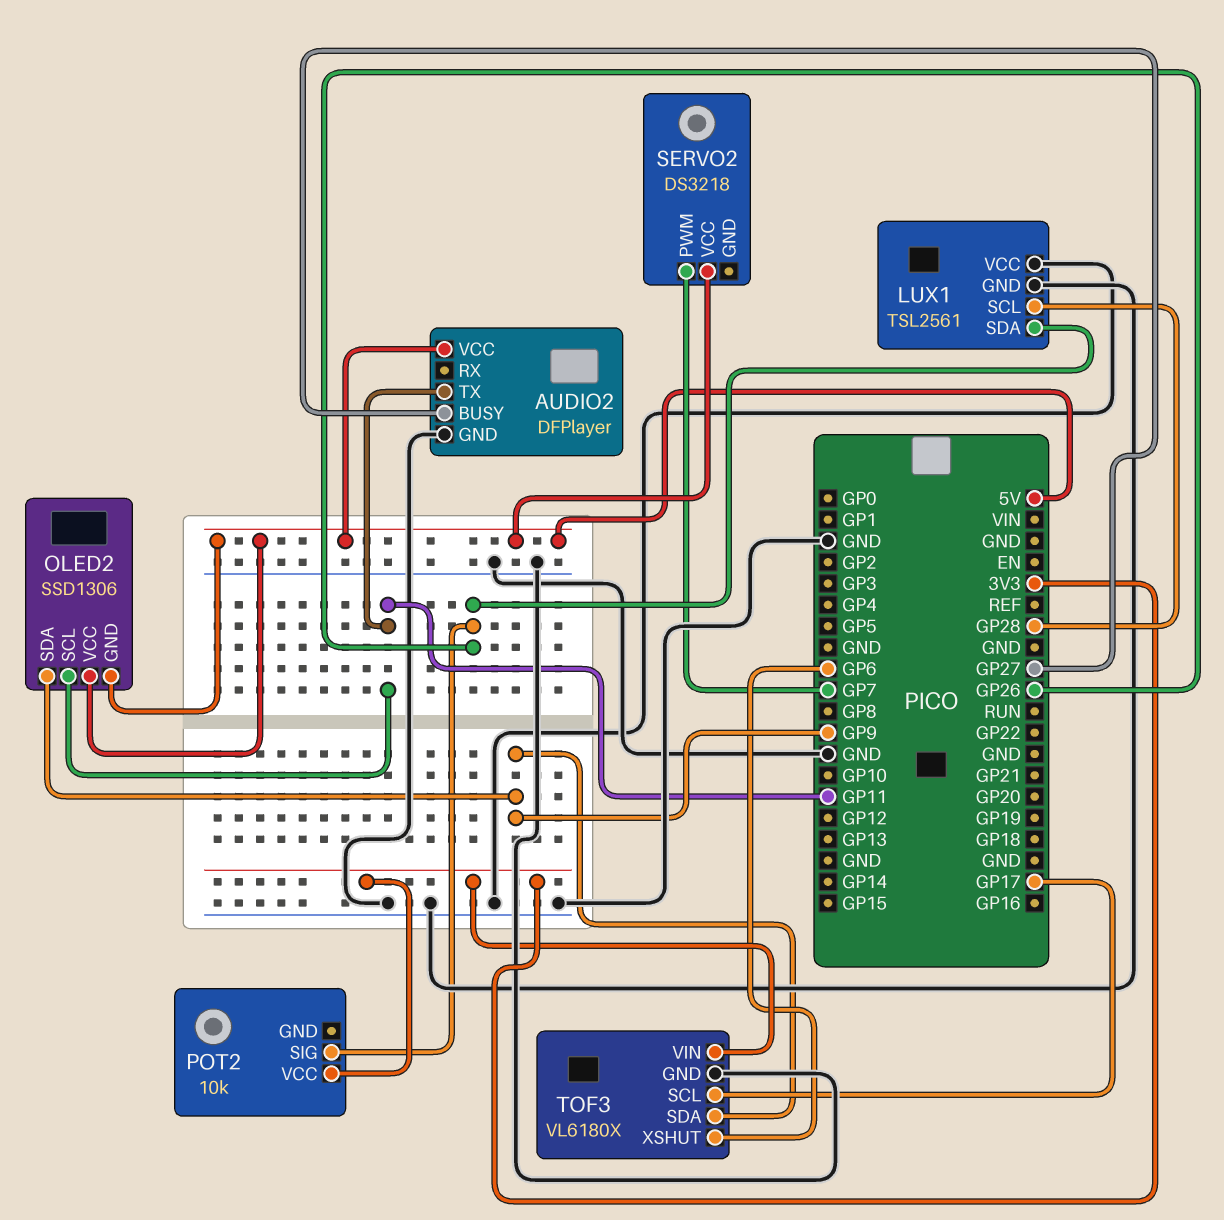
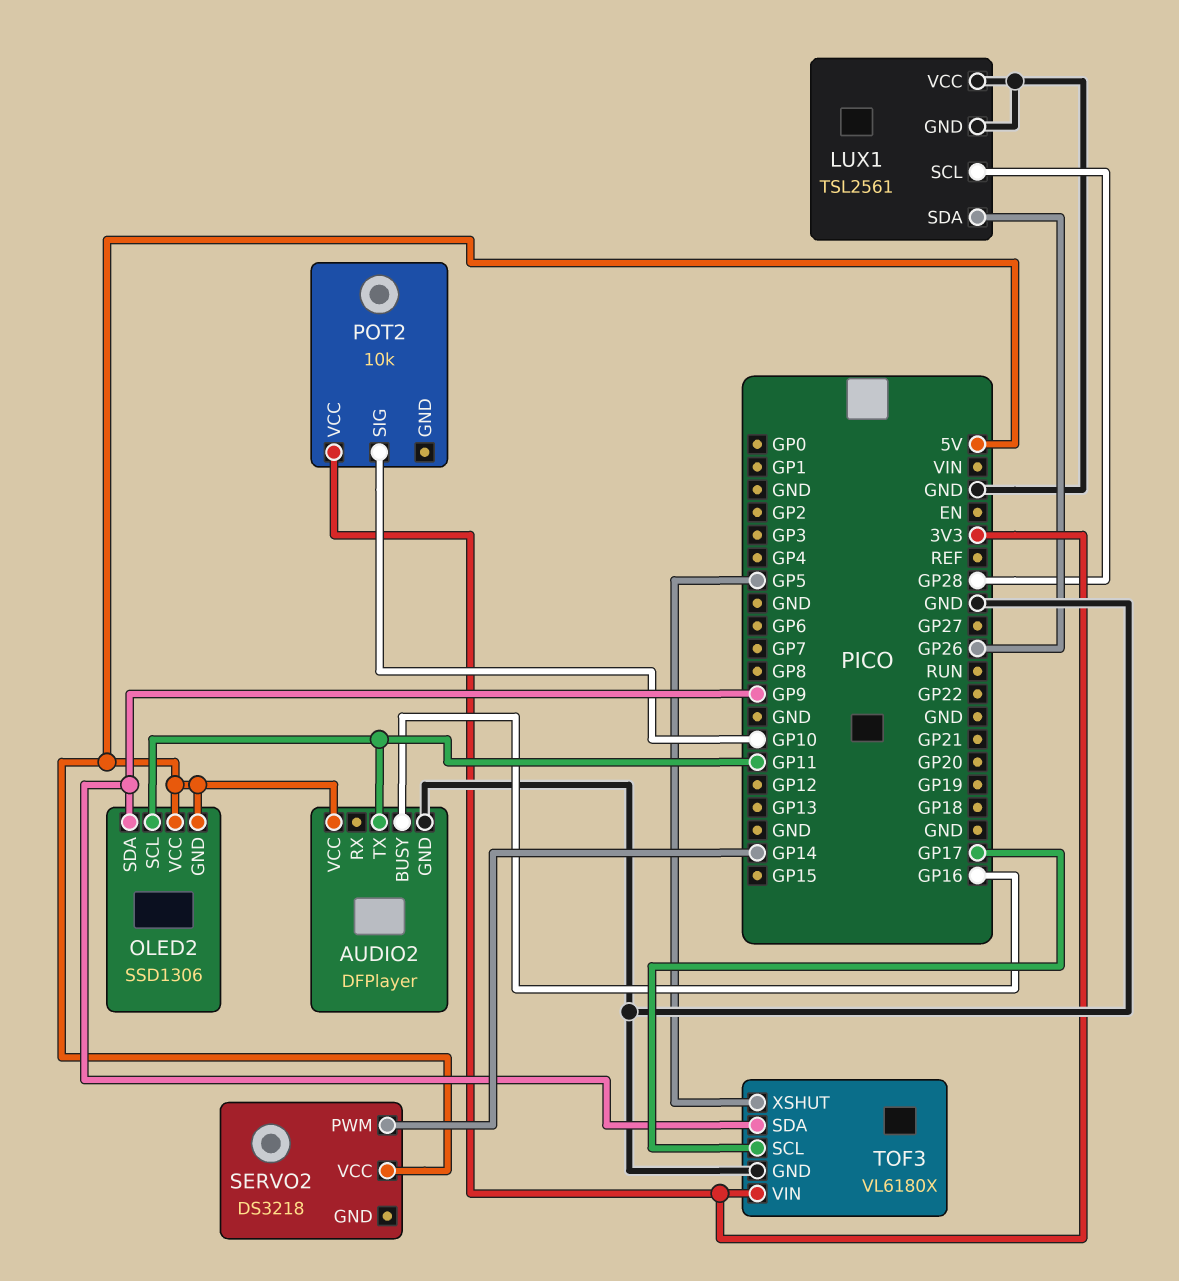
AUDIO2 pin BUSY: GP27 -> GP16
POT2 pin SIG: GP26 -> GP10
SERVO2 pin PWM: GP7 -> GP14
TOF3 pin XSHUT: GP6 -> GP5

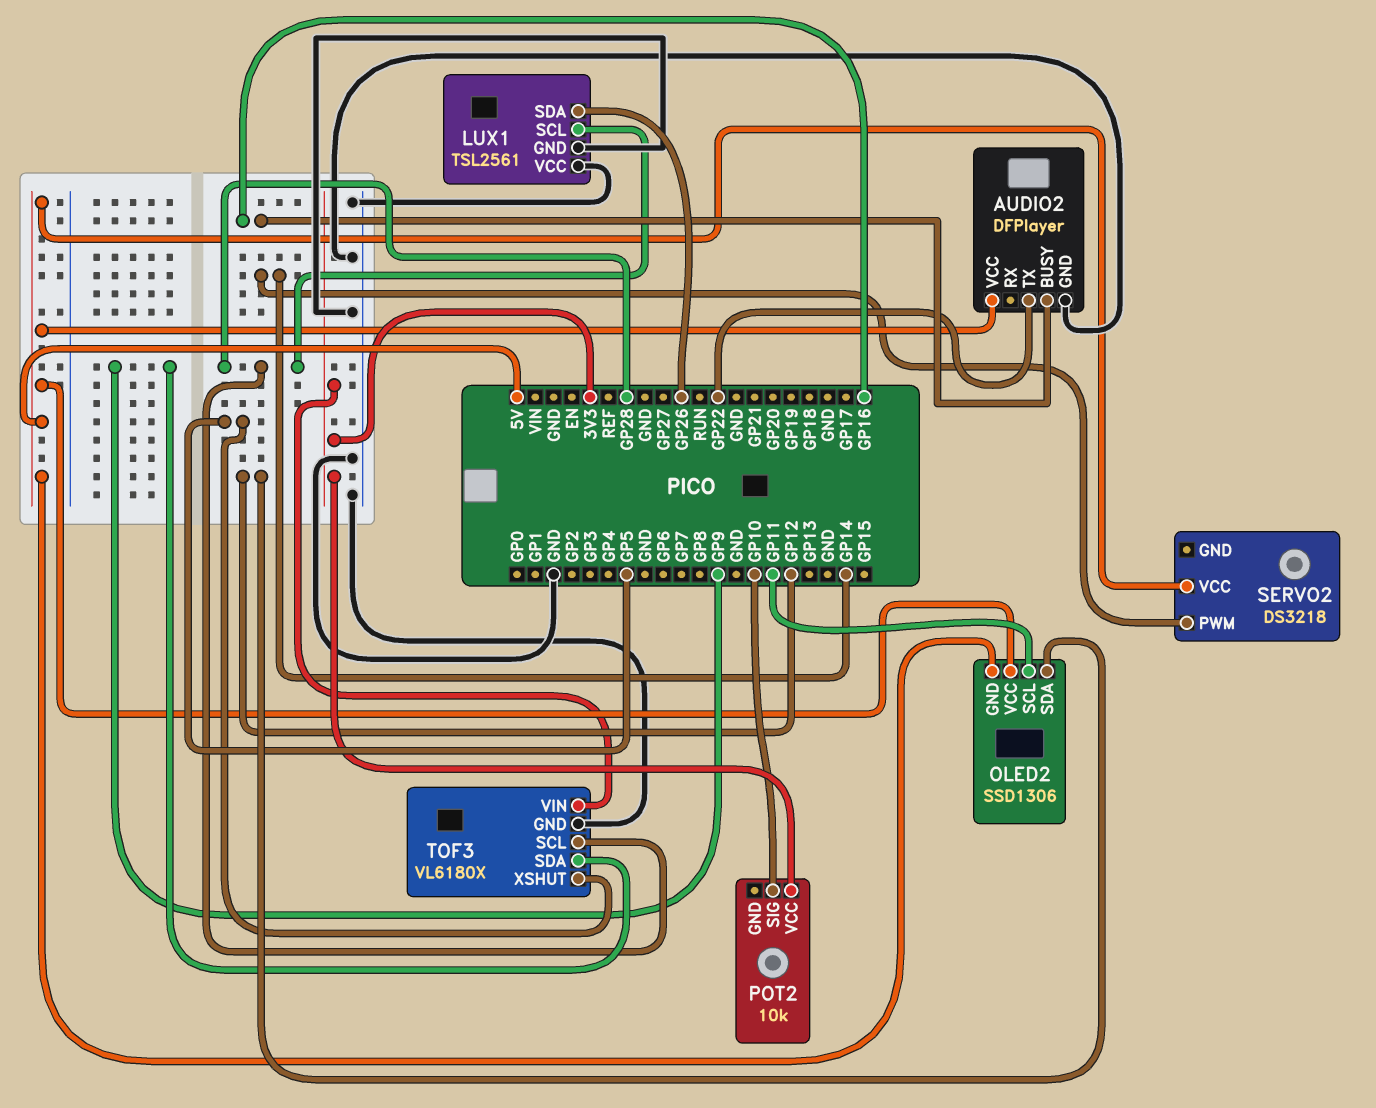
AUDIO2 pin TX: GP11 -> GP22
OLED2 pin SDA: GP9 -> GP12
TOF3 pin SCL: GP17 -> GP28

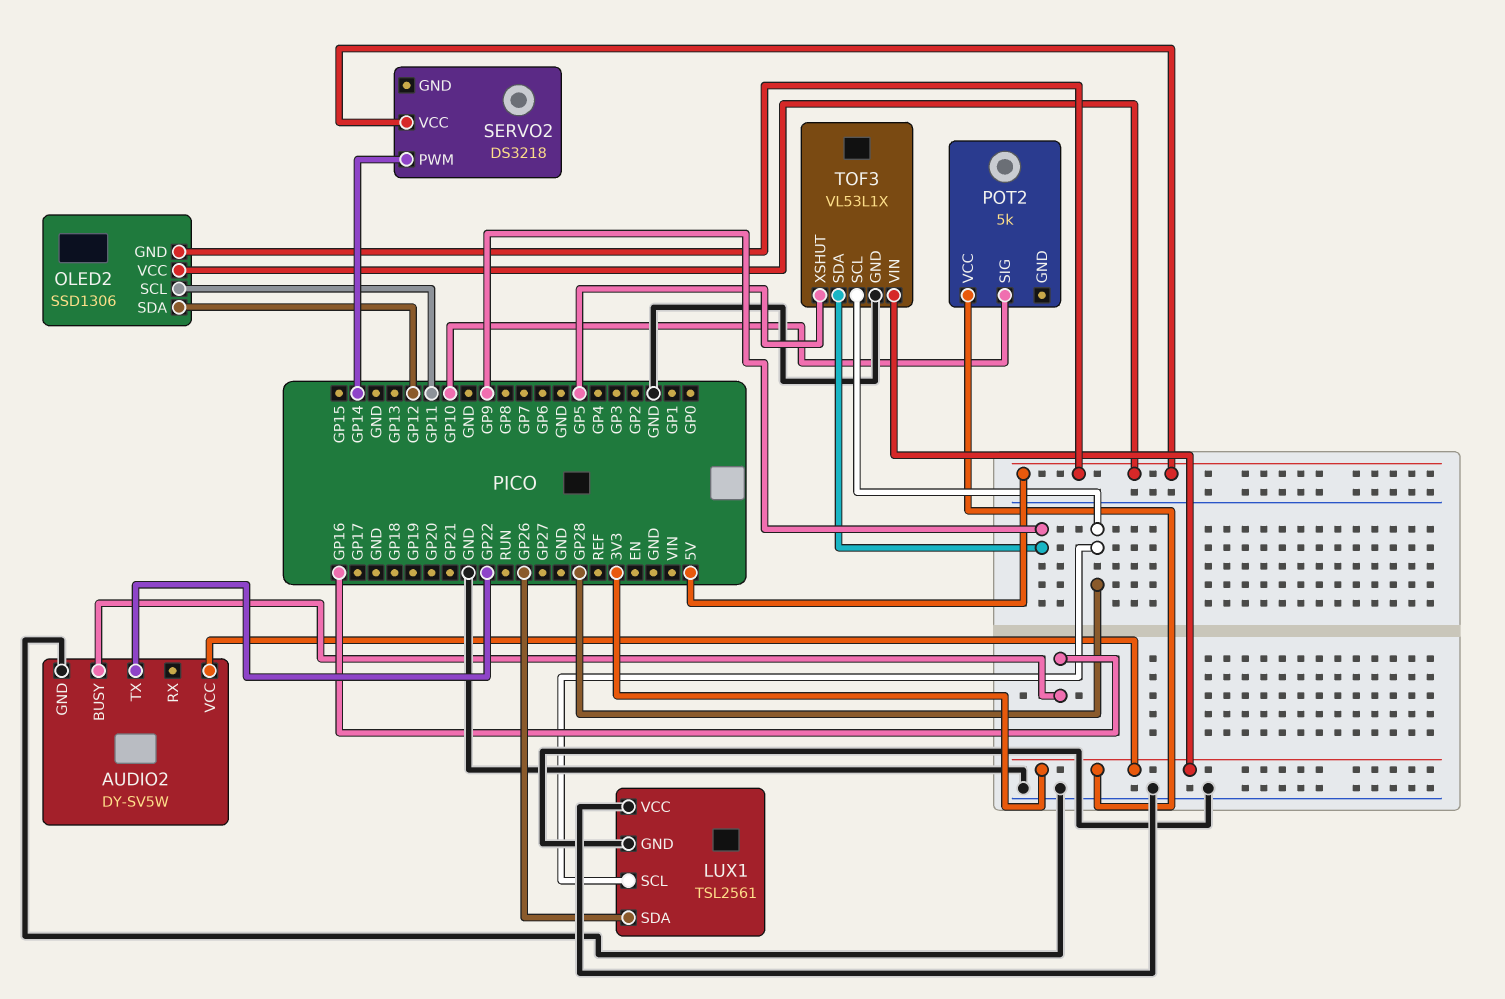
AUDIO2: DFPlayer -> DY-SV5W
AUDIO2 pin VCC: 5V -> 3V3
POT2: 10k -> 5k
TOF3: VL6180X -> VL53L1X

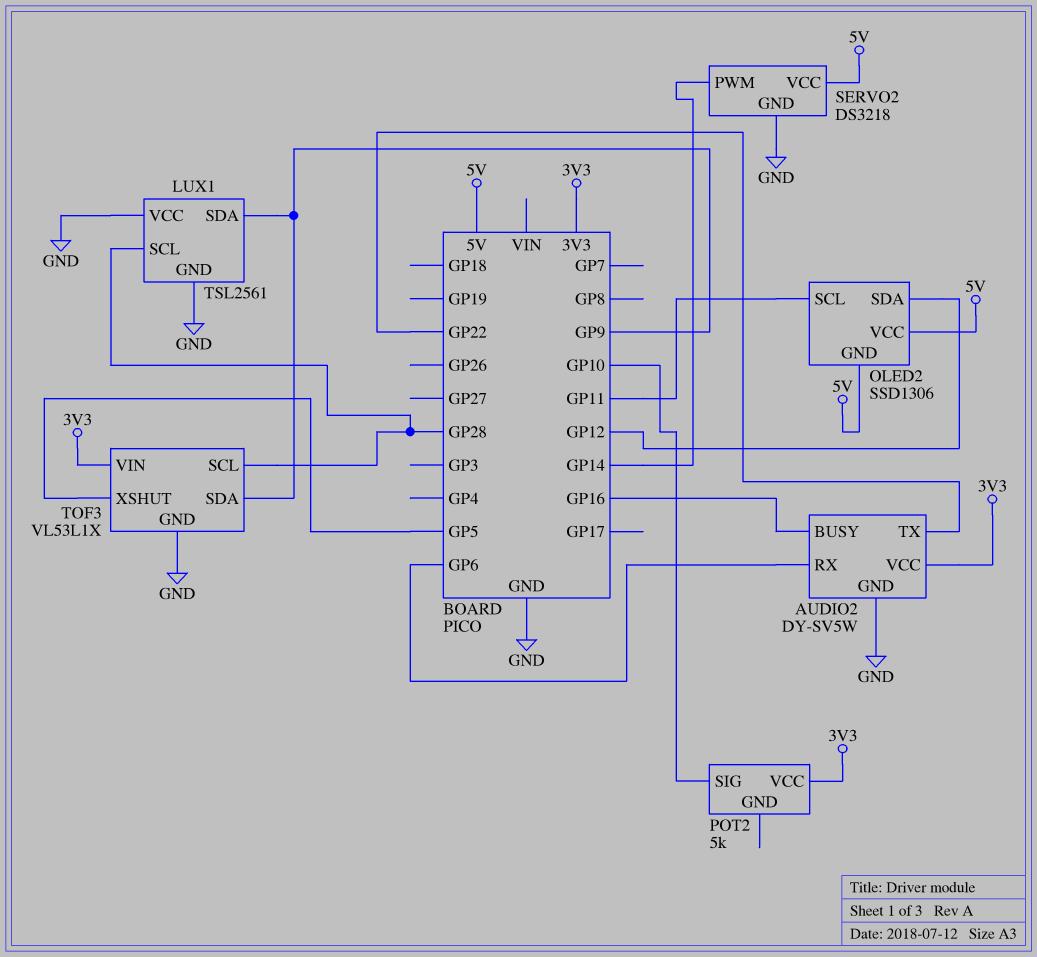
AUDIO2 pin RX: none -> GP6
LUX1 pin SDA: GP26 -> GP9
SERVO2 pin GND: none -> GND

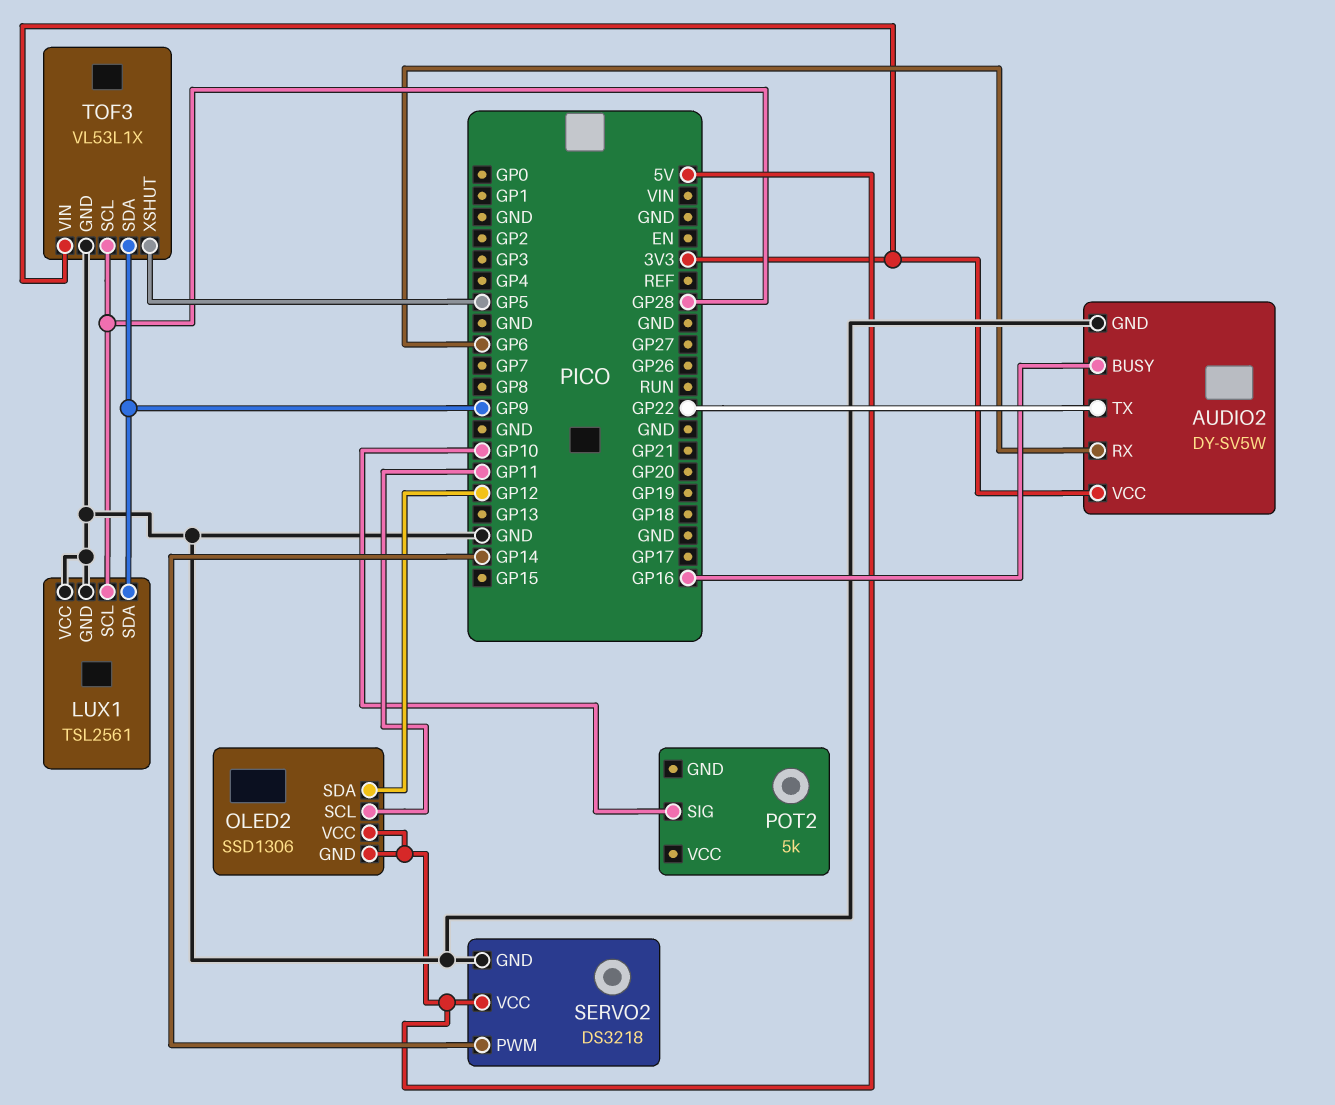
POT2 pin VCC: 3V3 -> none

